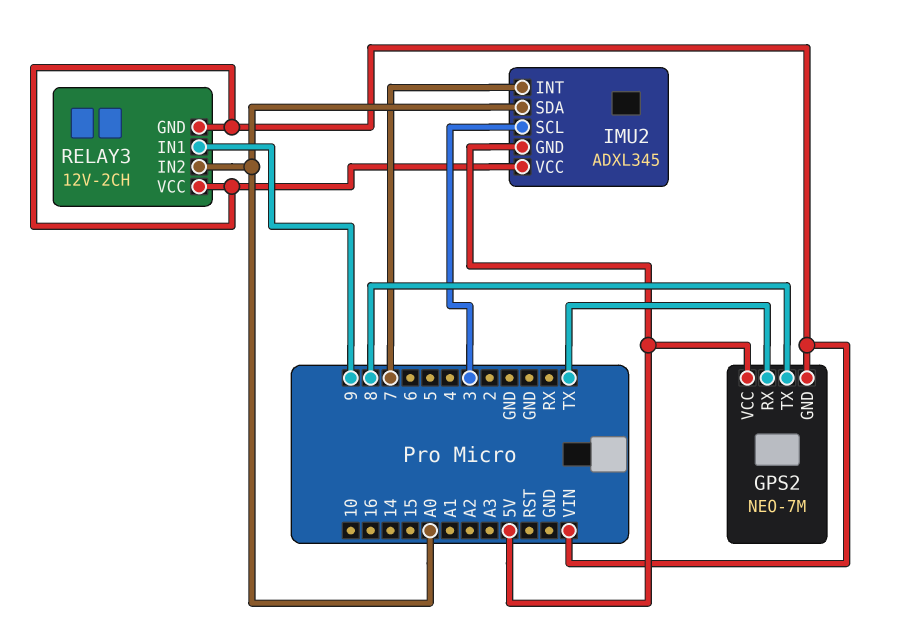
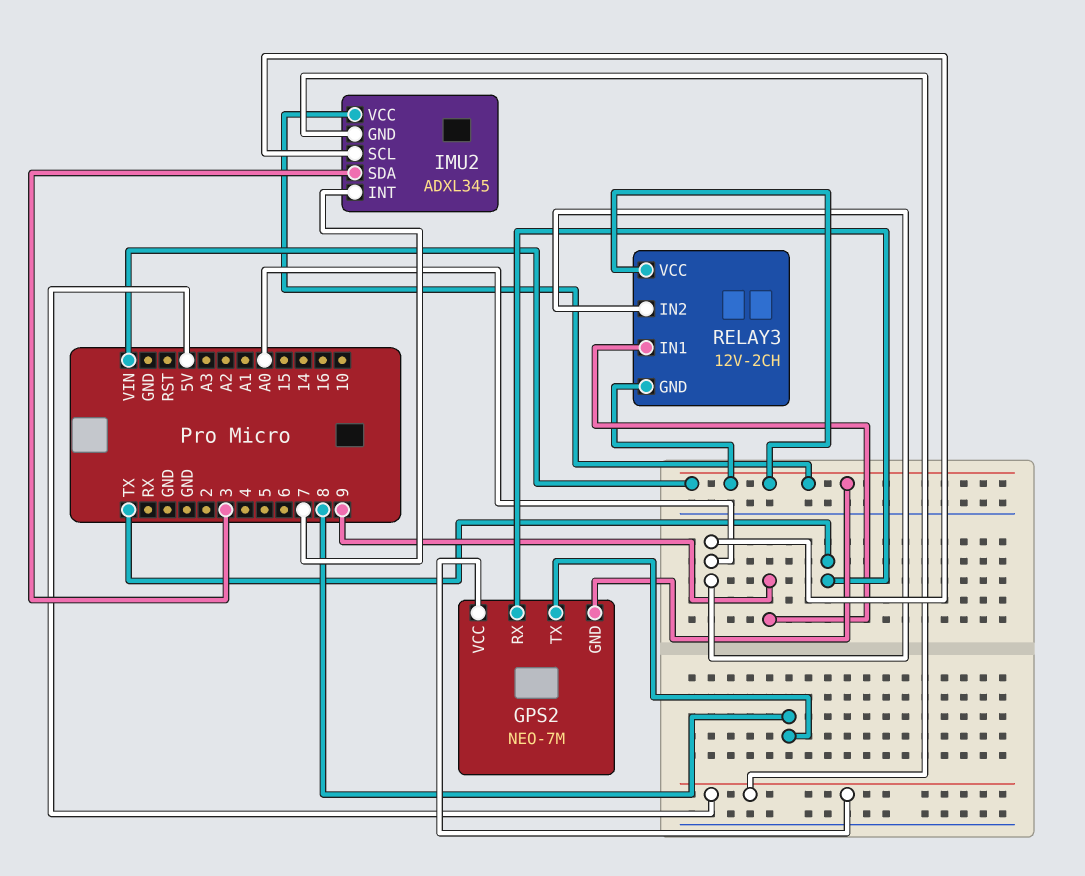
IMU2 pin SCL: 3 -> A0
IMU2 pin SDA: A0 -> 3

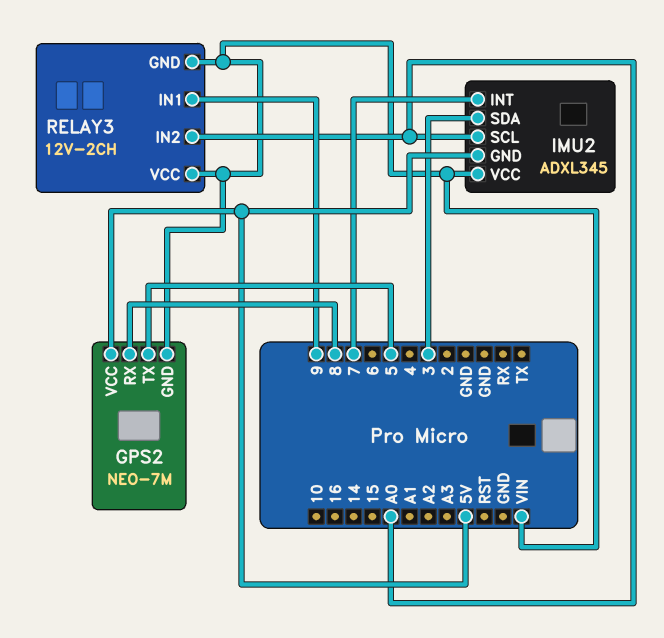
GPS2 pin RX: TX -> 8
GPS2 pin TX: 8 -> 5

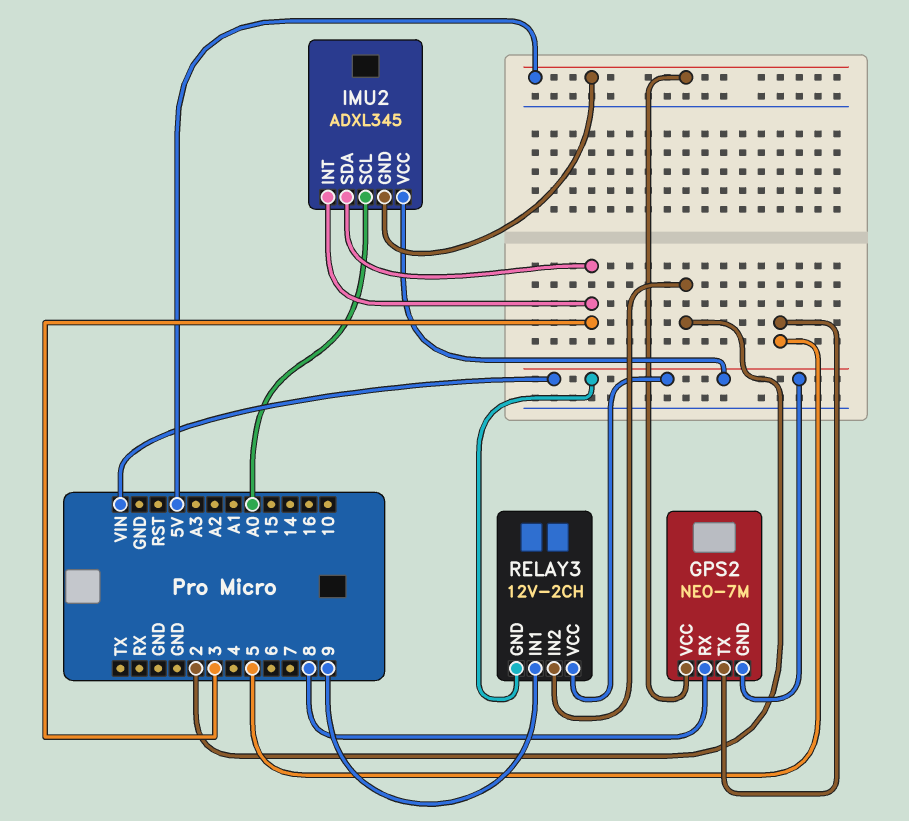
IMU2 pin INT: 7 -> 3
RELAY3 pin IN2: A0 -> 2

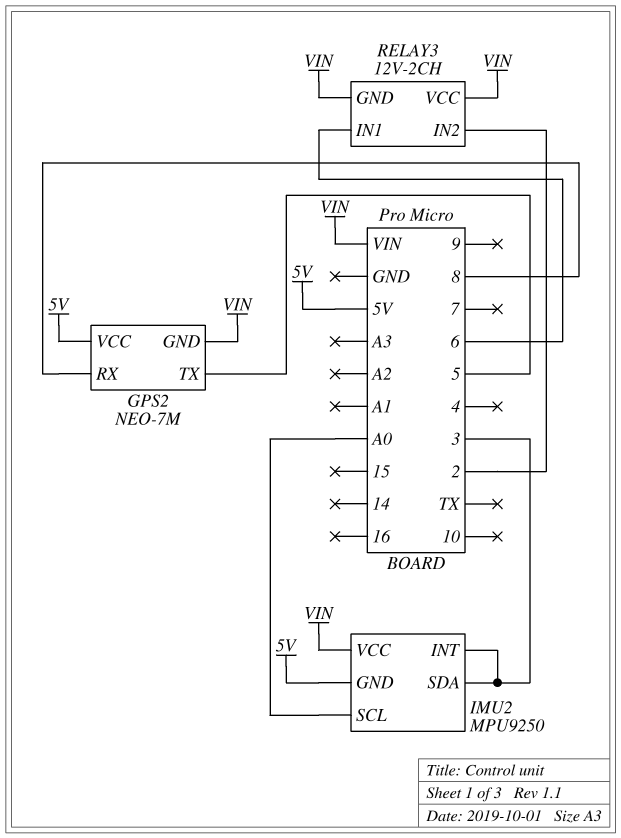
IMU2: ADXL345 -> MPU9250
RELAY3 pin IN1: 9 -> 6

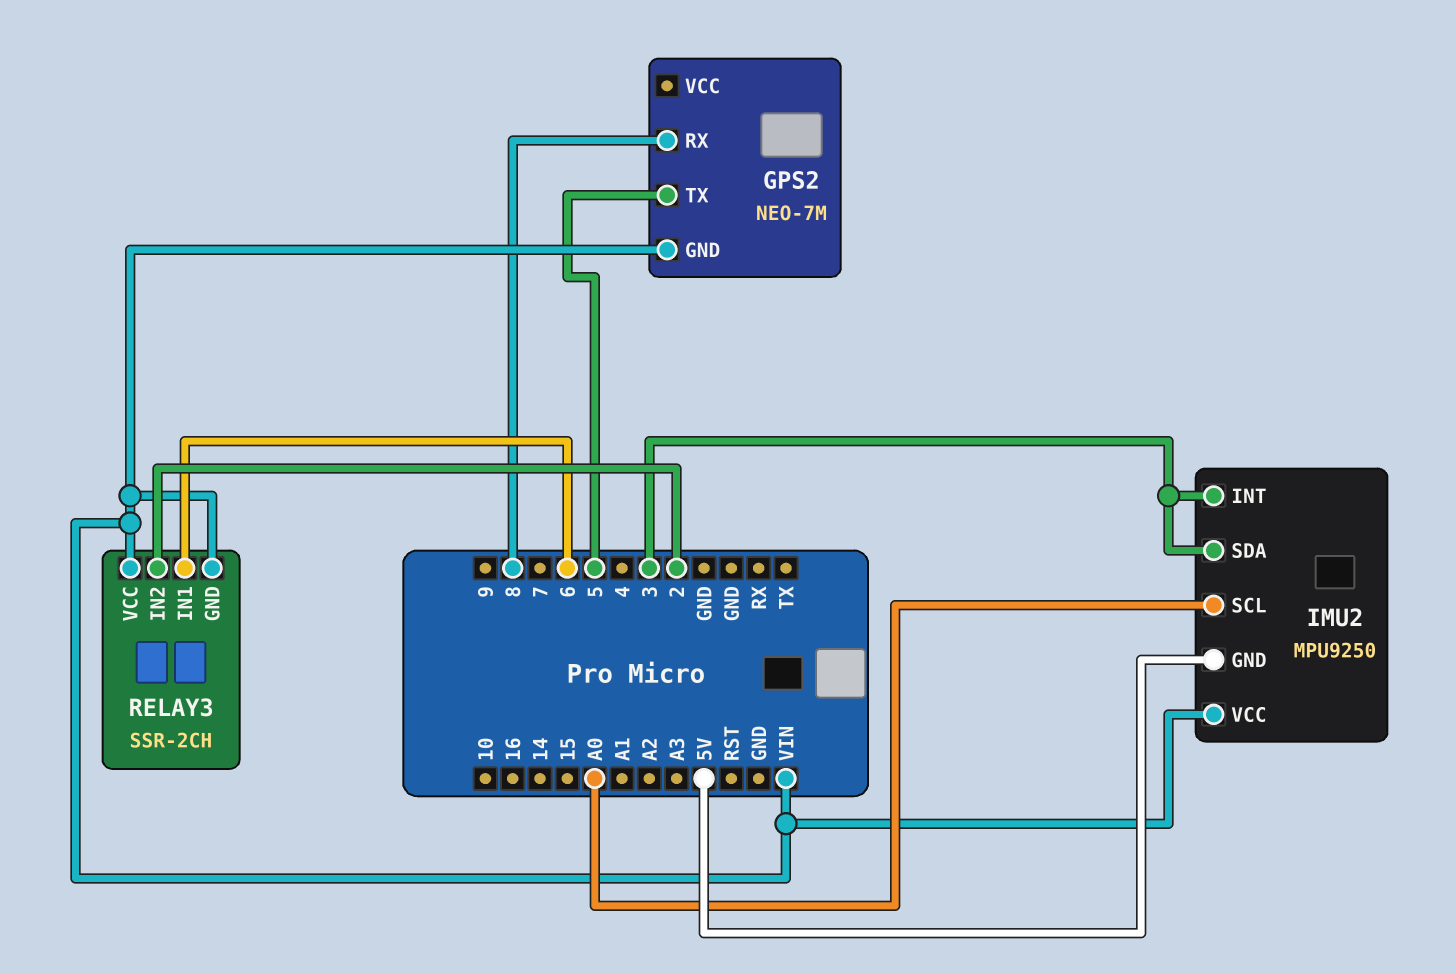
GPS2 pin VCC: 5V -> none
RELAY3: 12V-2CH -> SSR-2CH

